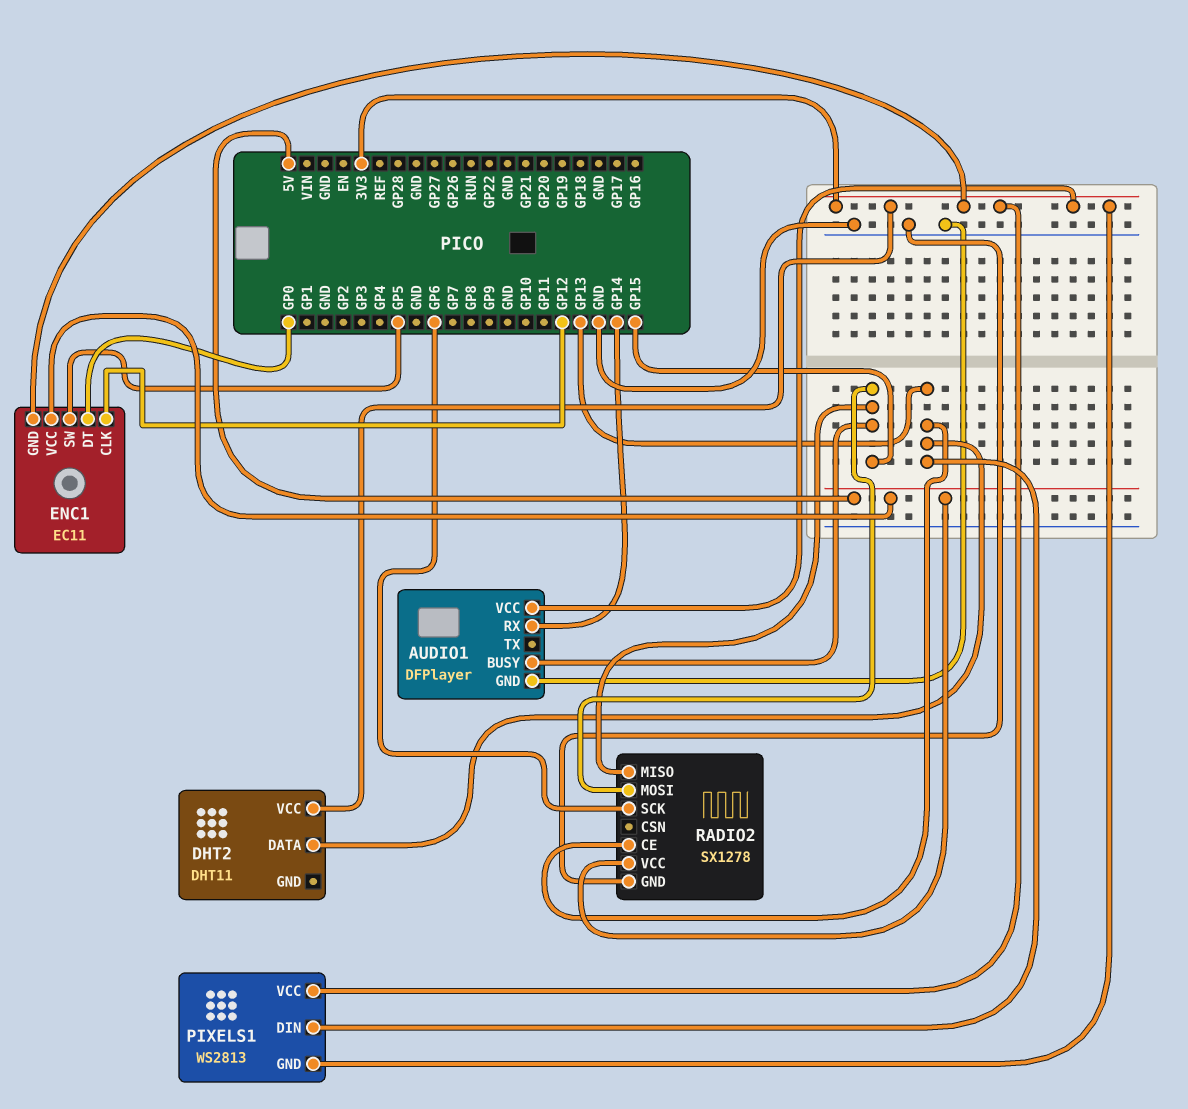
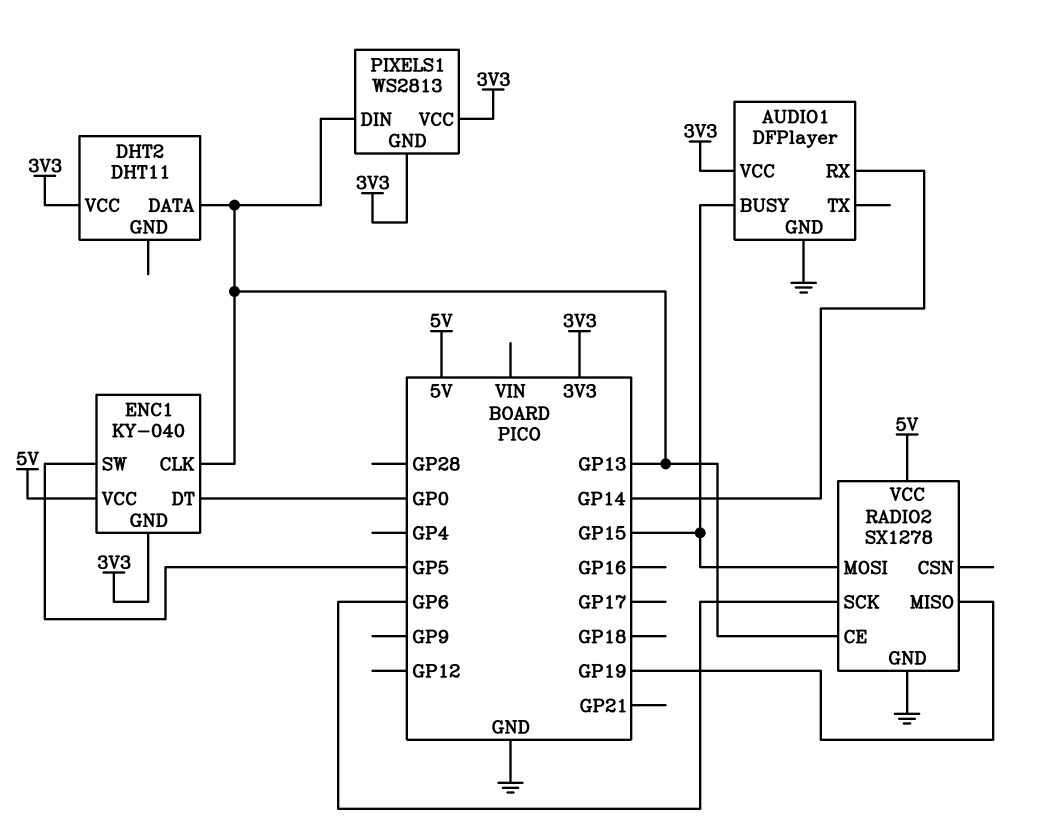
ENC1: EC11 -> KY-040
ENC1 pin CLK: GP12 -> GP13
RADIO2 pin MISO: GP15 -> GP19

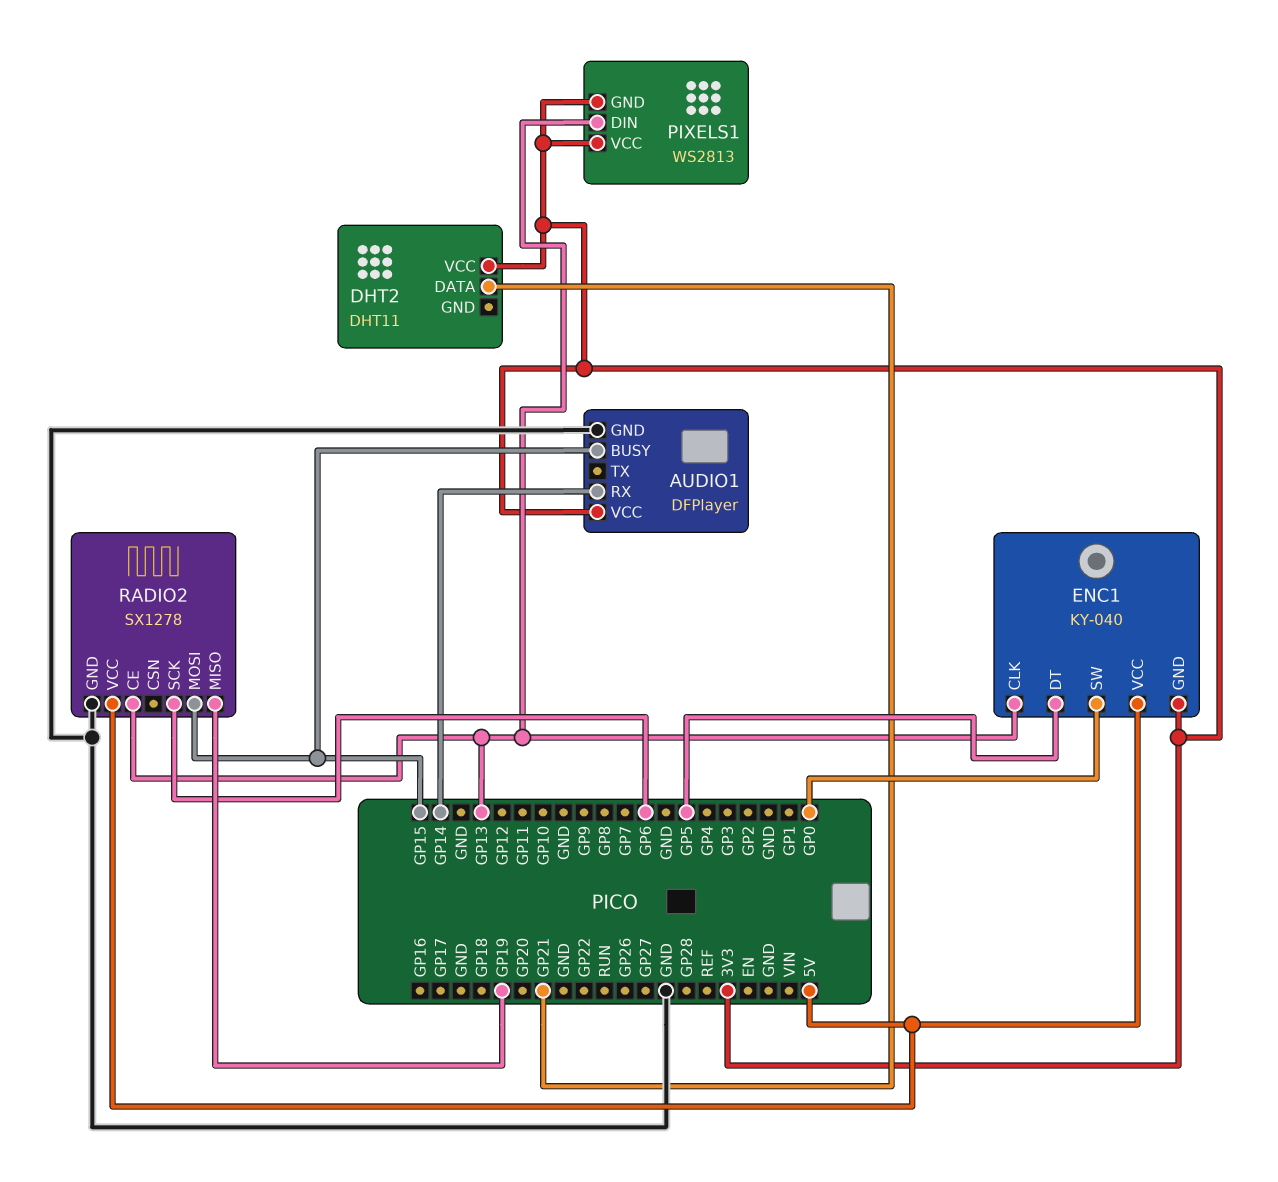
DHT2 pin DATA: GP13 -> GP21
ENC1 pin DT: GP0 -> GP5
ENC1 pin SW: GP5 -> GP0

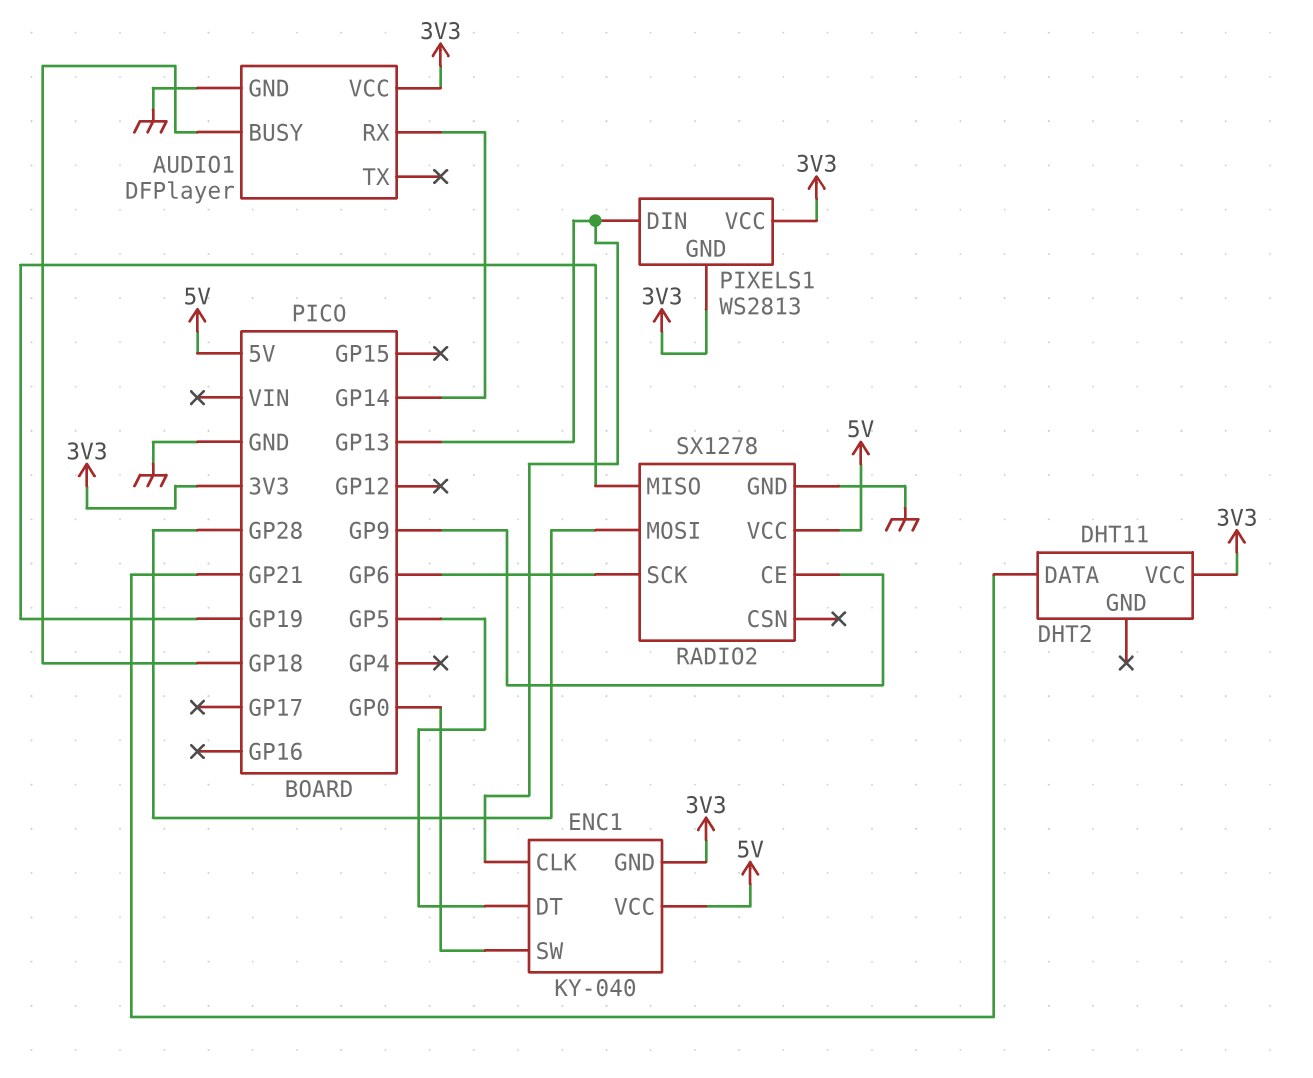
AUDIO1 pin BUSY: GP15 -> GP18
RADIO2 pin CE: GP13 -> GP9
RADIO2 pin MOSI: GP15 -> GP28

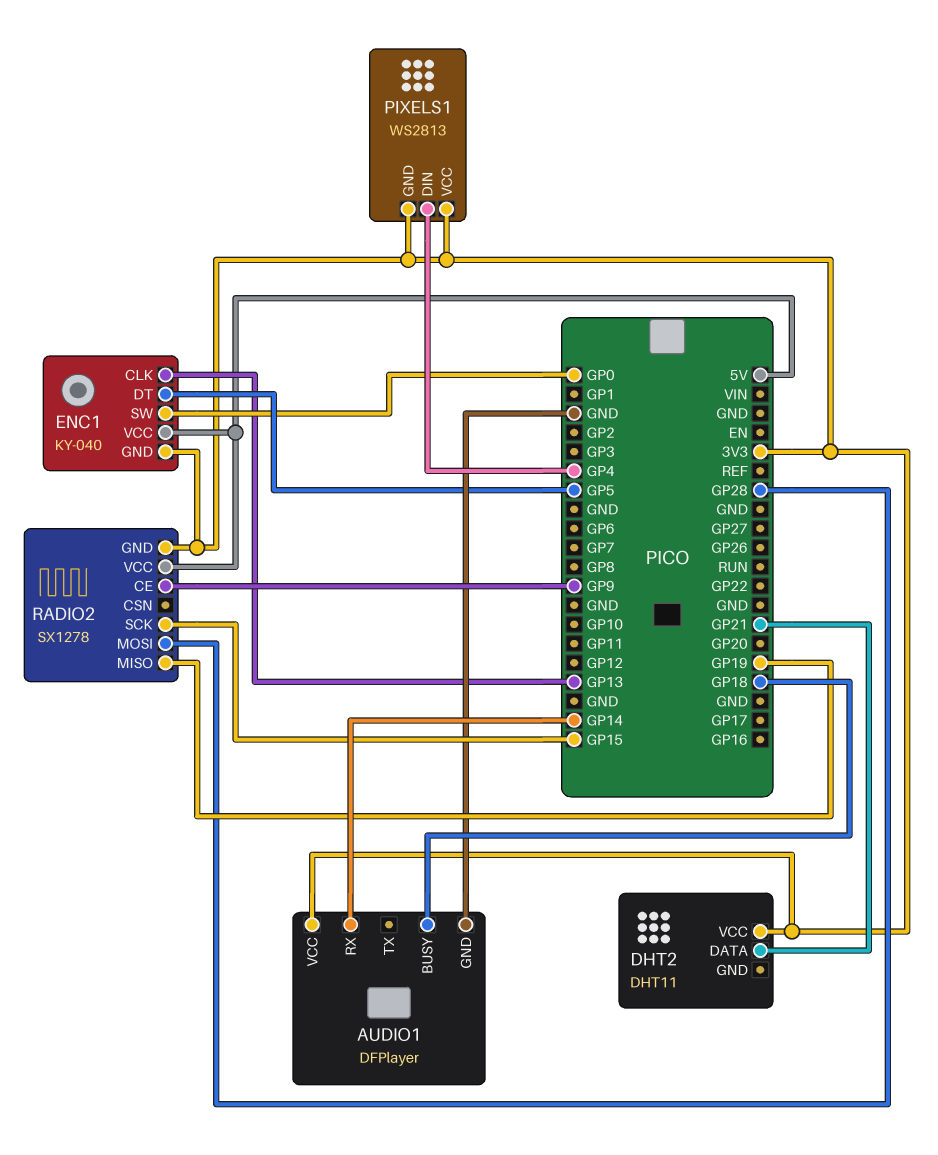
PIXELS1 pin DIN: GP13 -> GP4
RADIO2 pin GND: GND -> 3V3
RADIO2 pin SCK: GP6 -> GP15

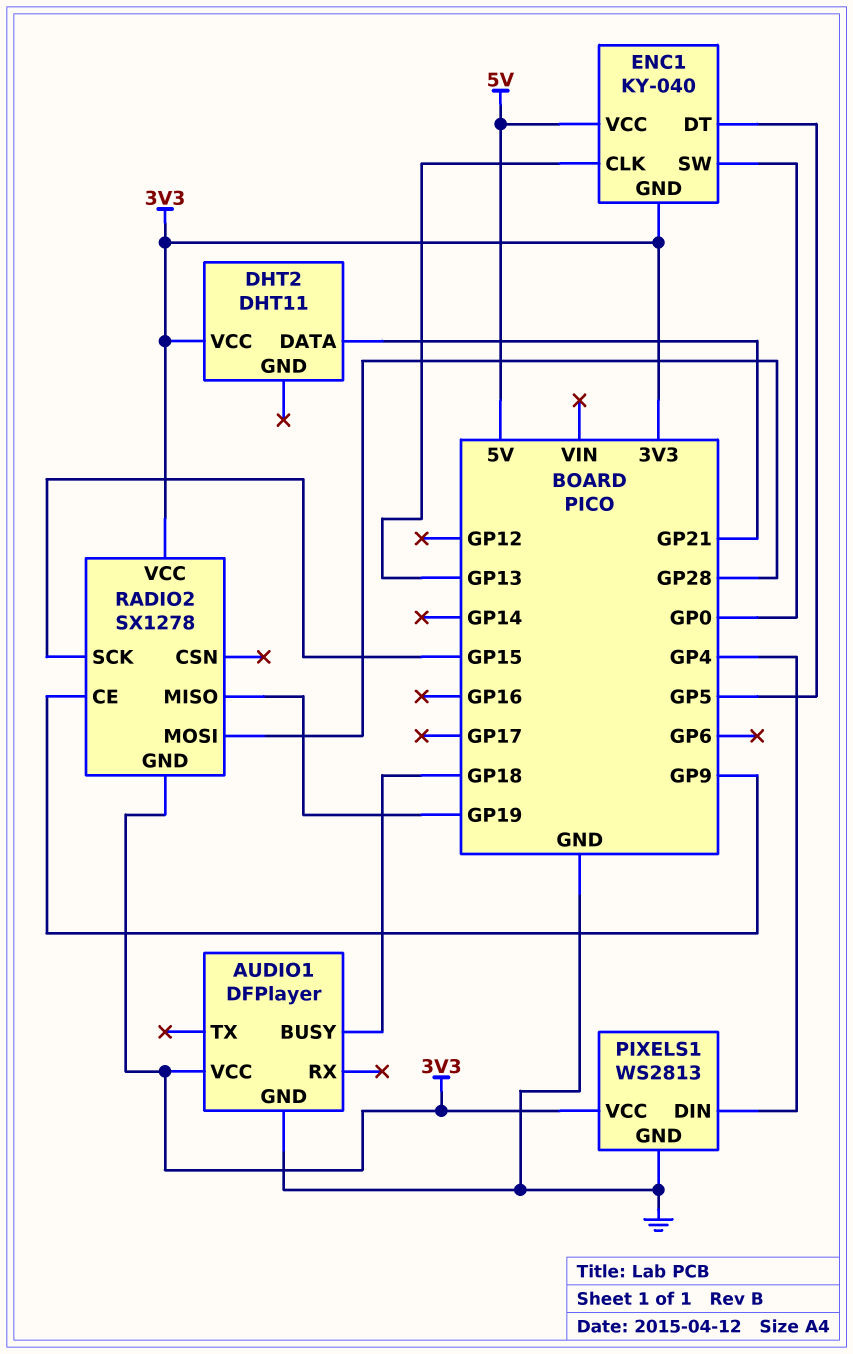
AUDIO1 pin RX: GP14 -> none
PIXELS1 pin GND: 3V3 -> GND
RADIO2 pin VCC: 5V -> 3V3

